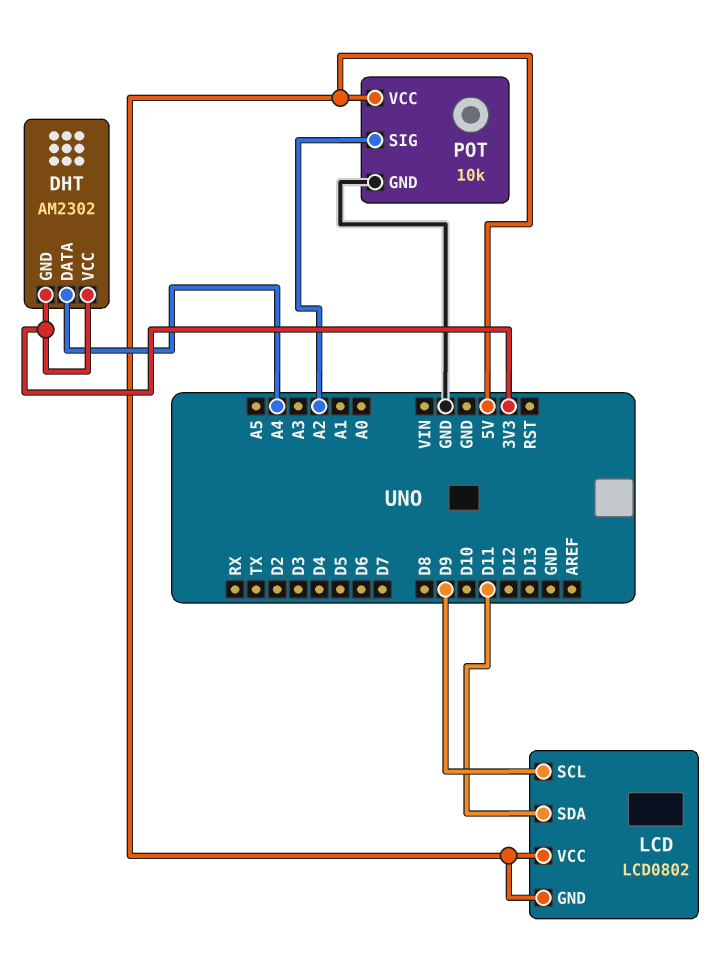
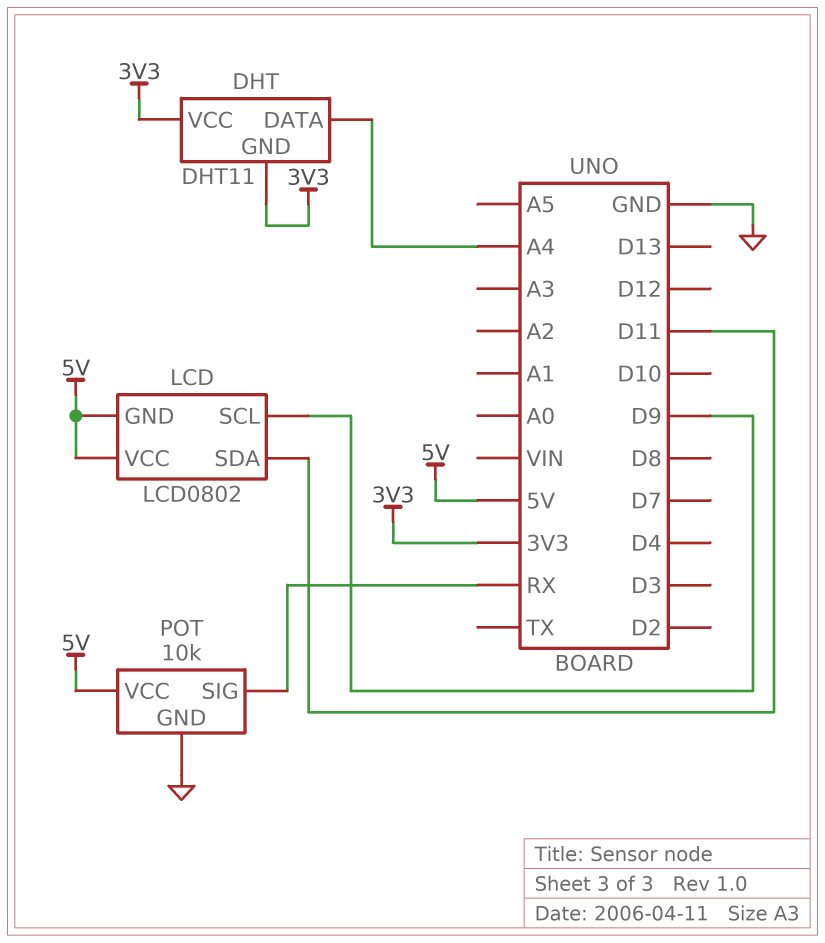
DHT: AM2302 -> DHT11
POT pin SIG: A2 -> RX

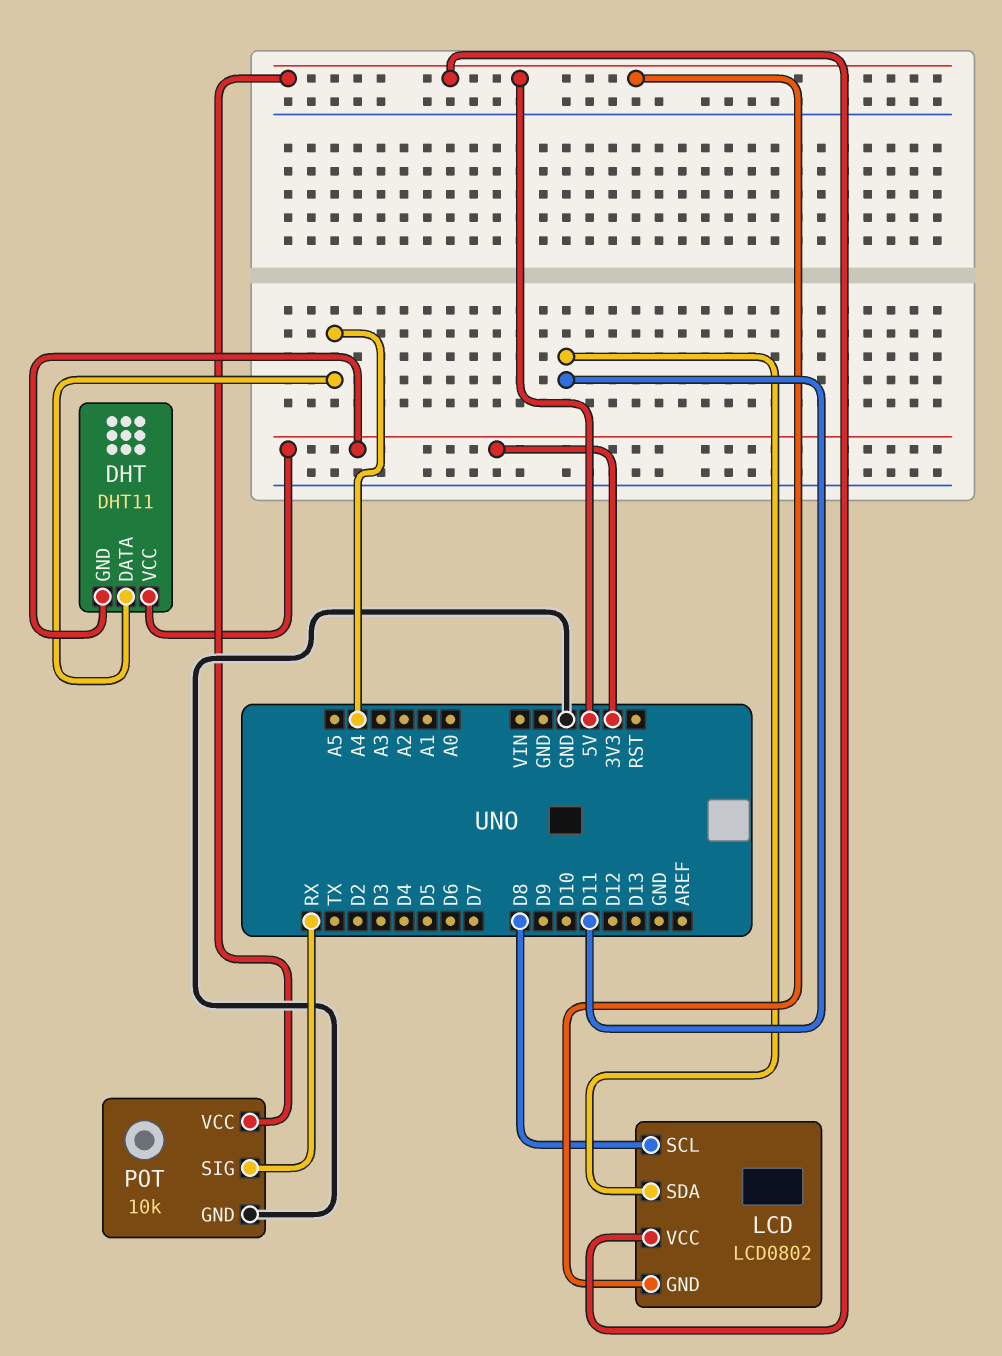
LCD pin SCL: D9 -> D8

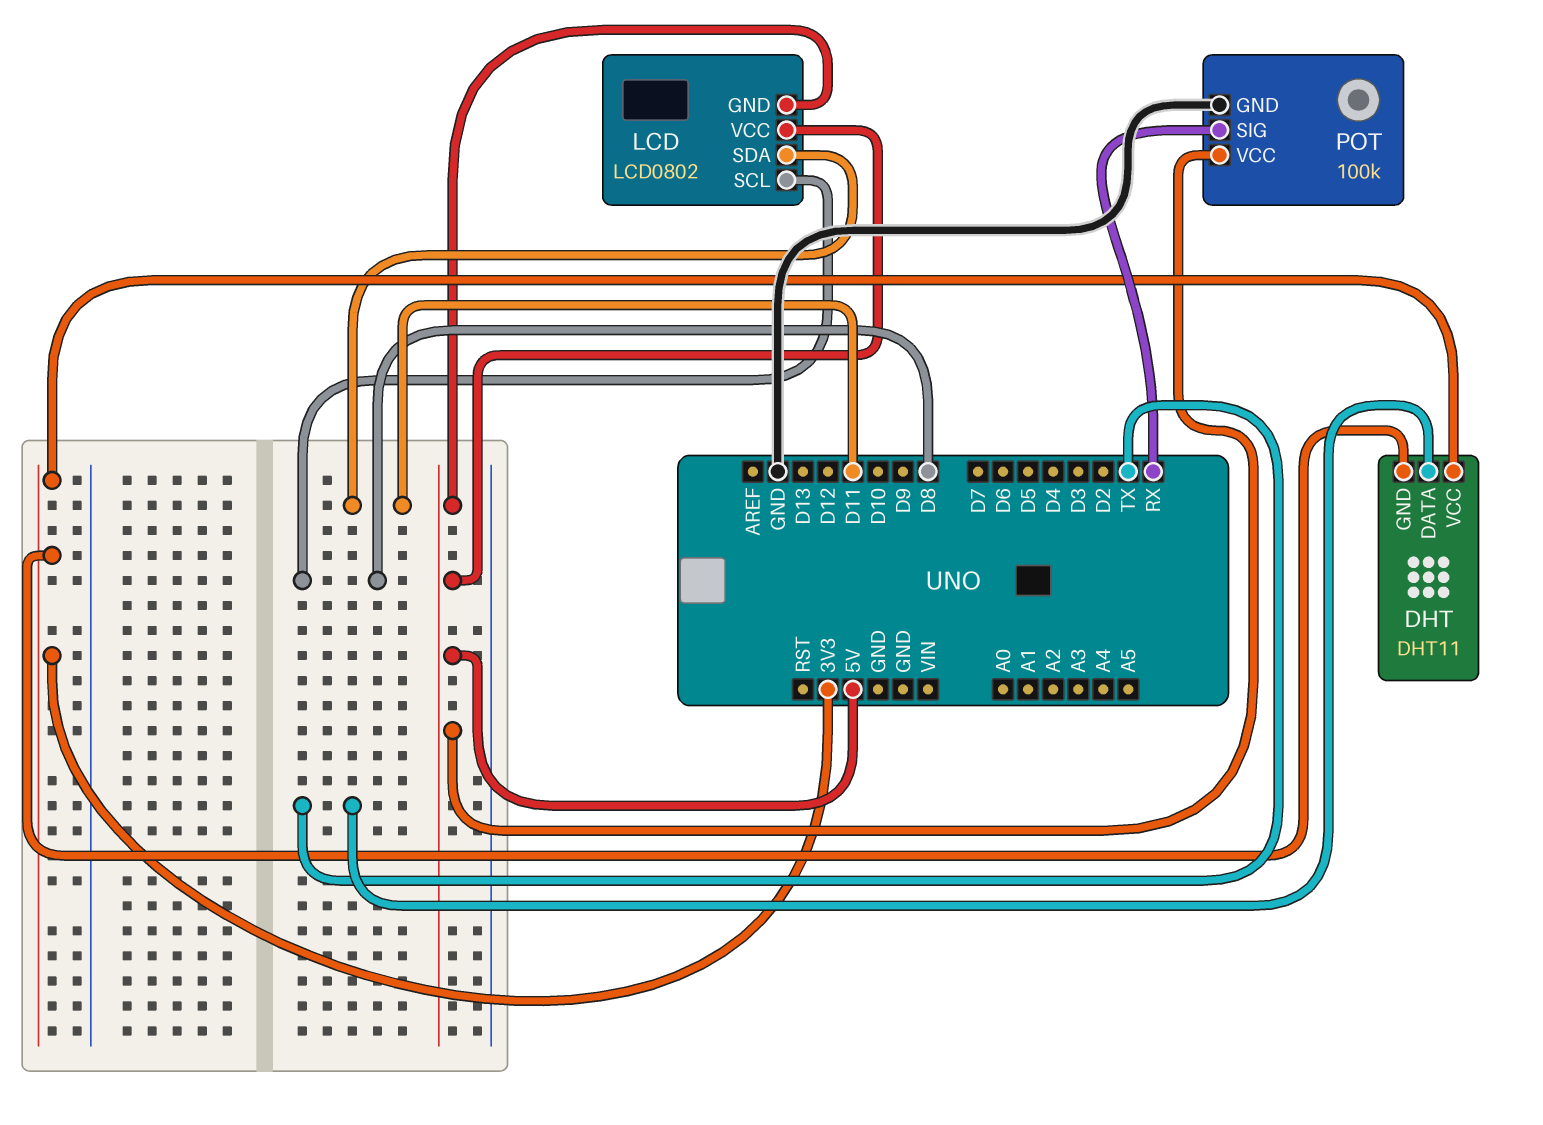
DHT pin DATA: A4 -> TX
POT: 10k -> 100k

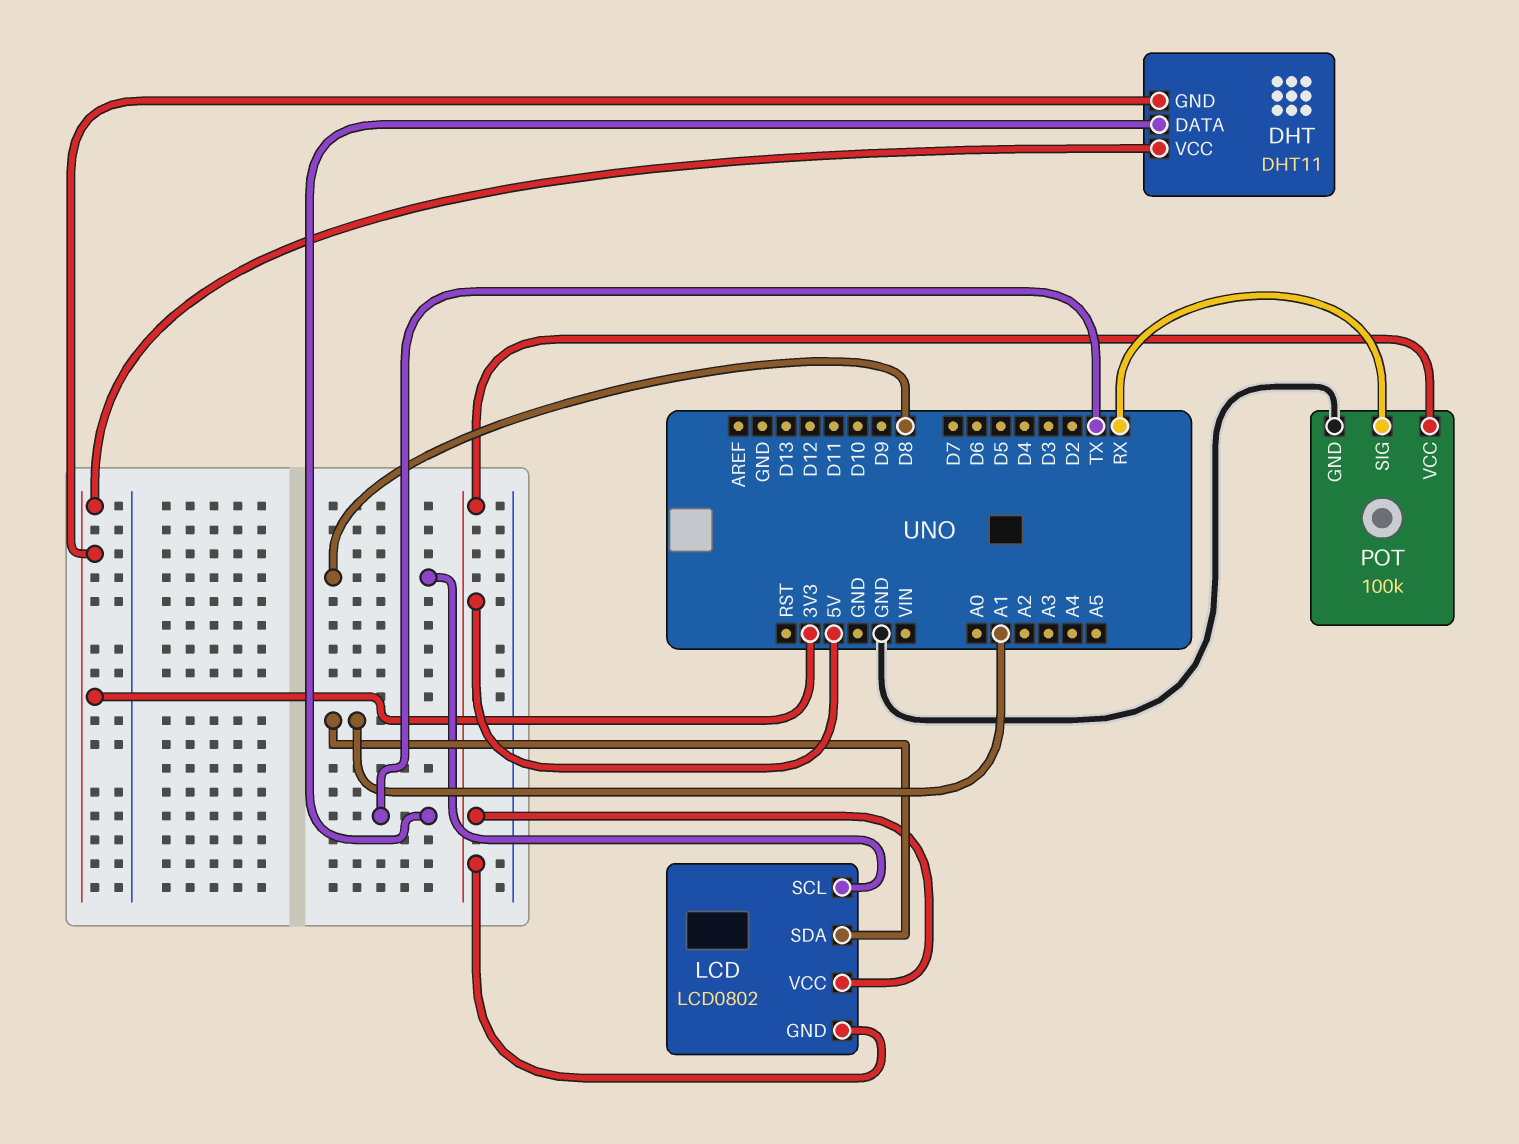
LCD pin SDA: D11 -> A1

